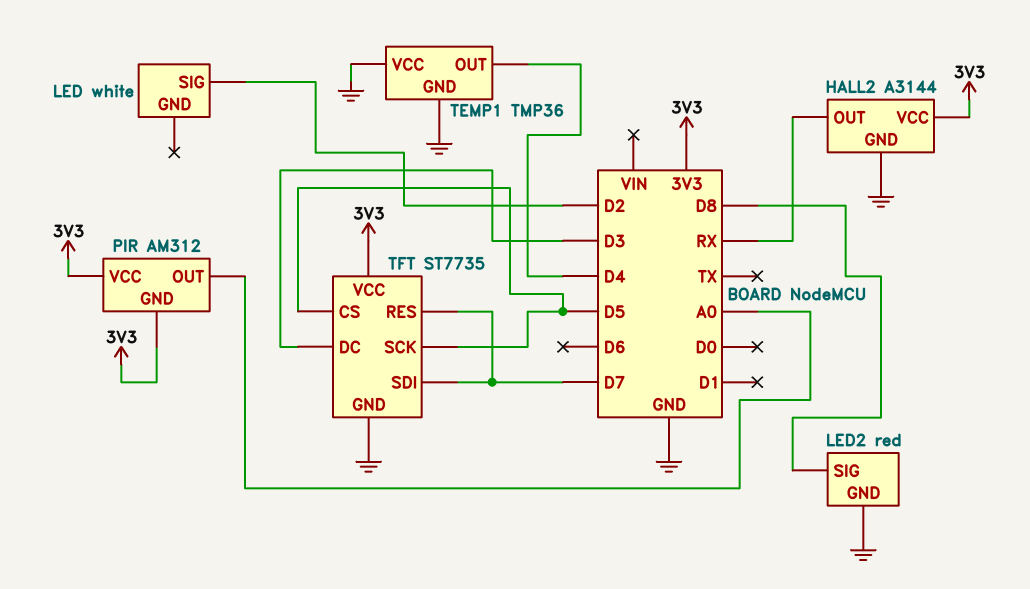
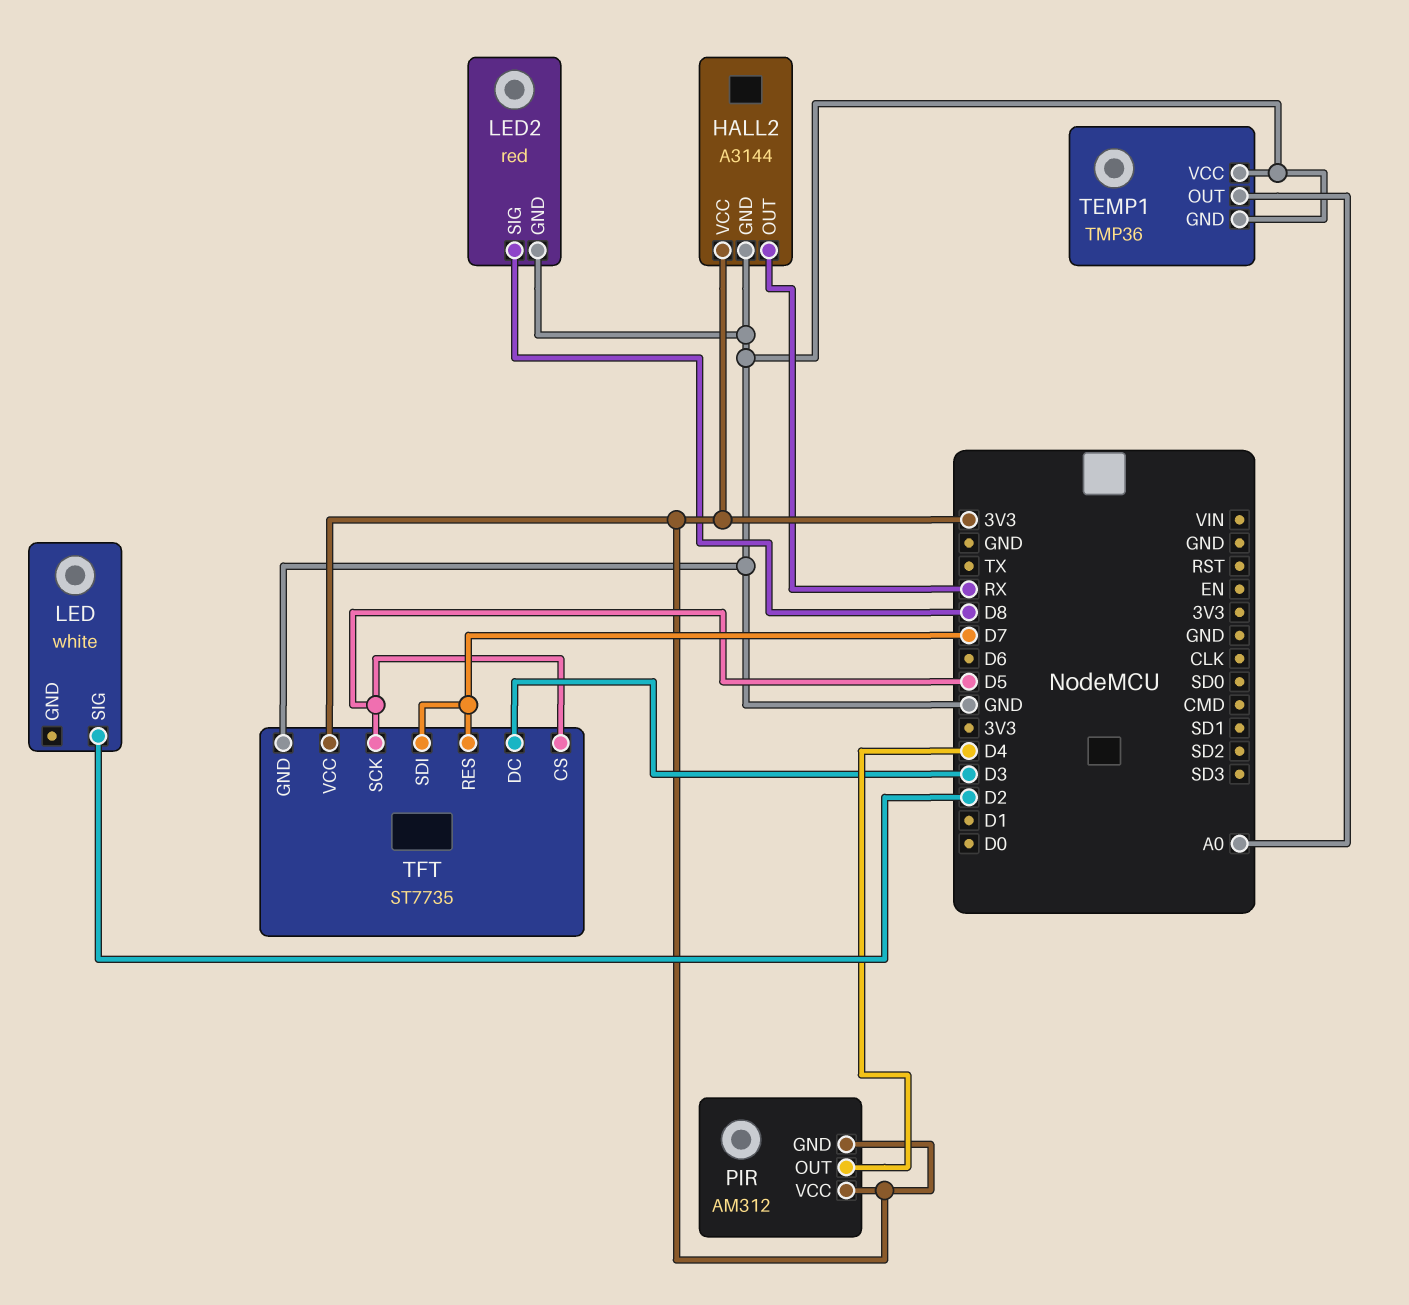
PIR pin OUT: A0 -> D4
TEMP1 pin OUT: D4 -> A0

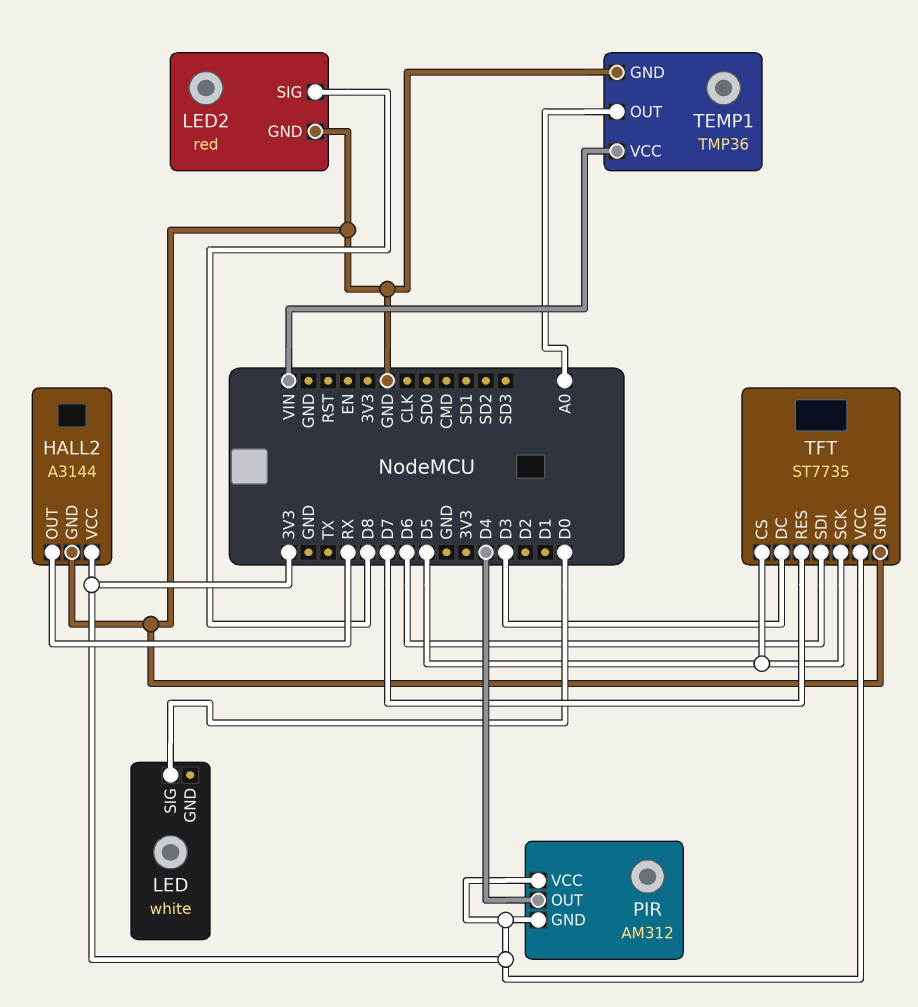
LED pin SIG: D2 -> D0
TEMP1 pin VCC: GND -> VIN
TFT pin SDI: D7 -> D6

